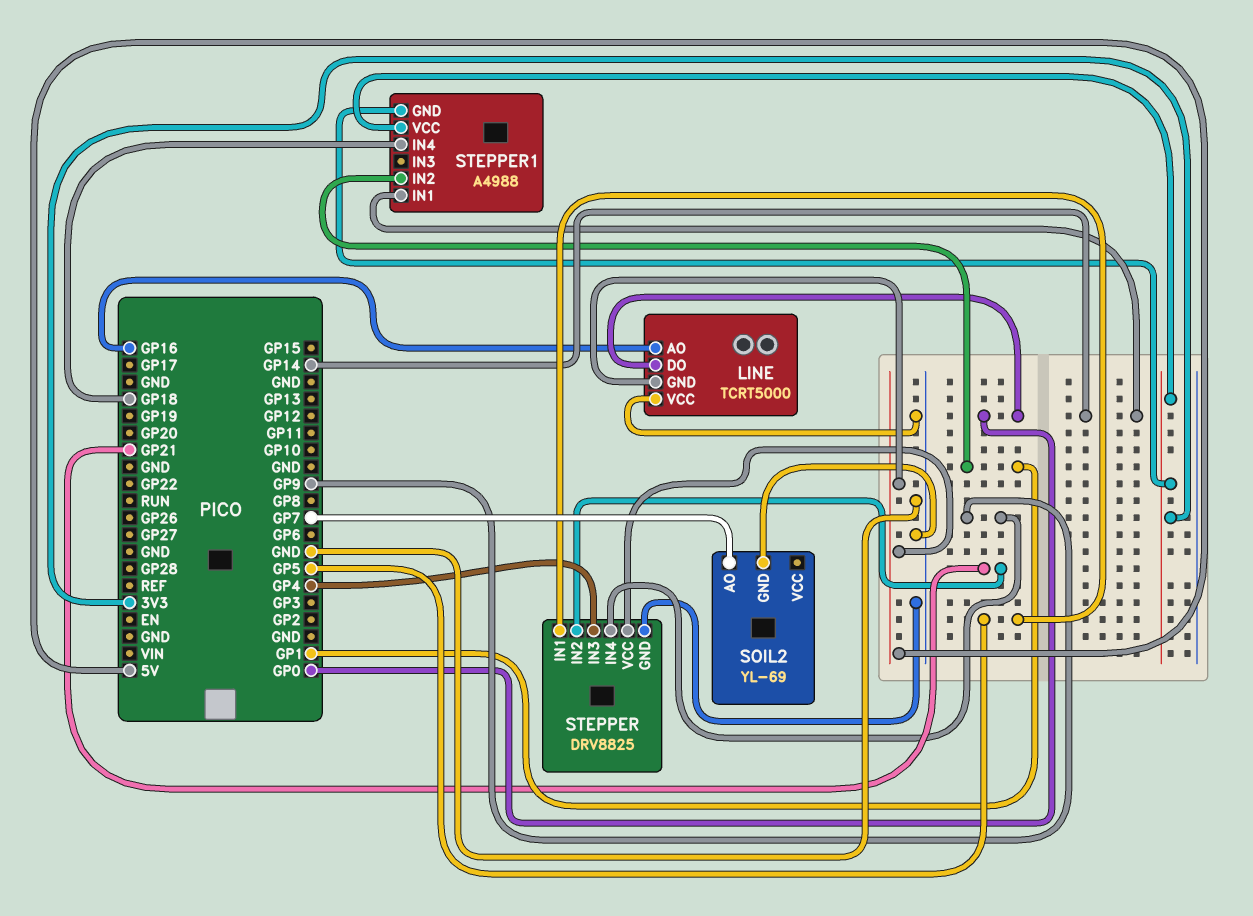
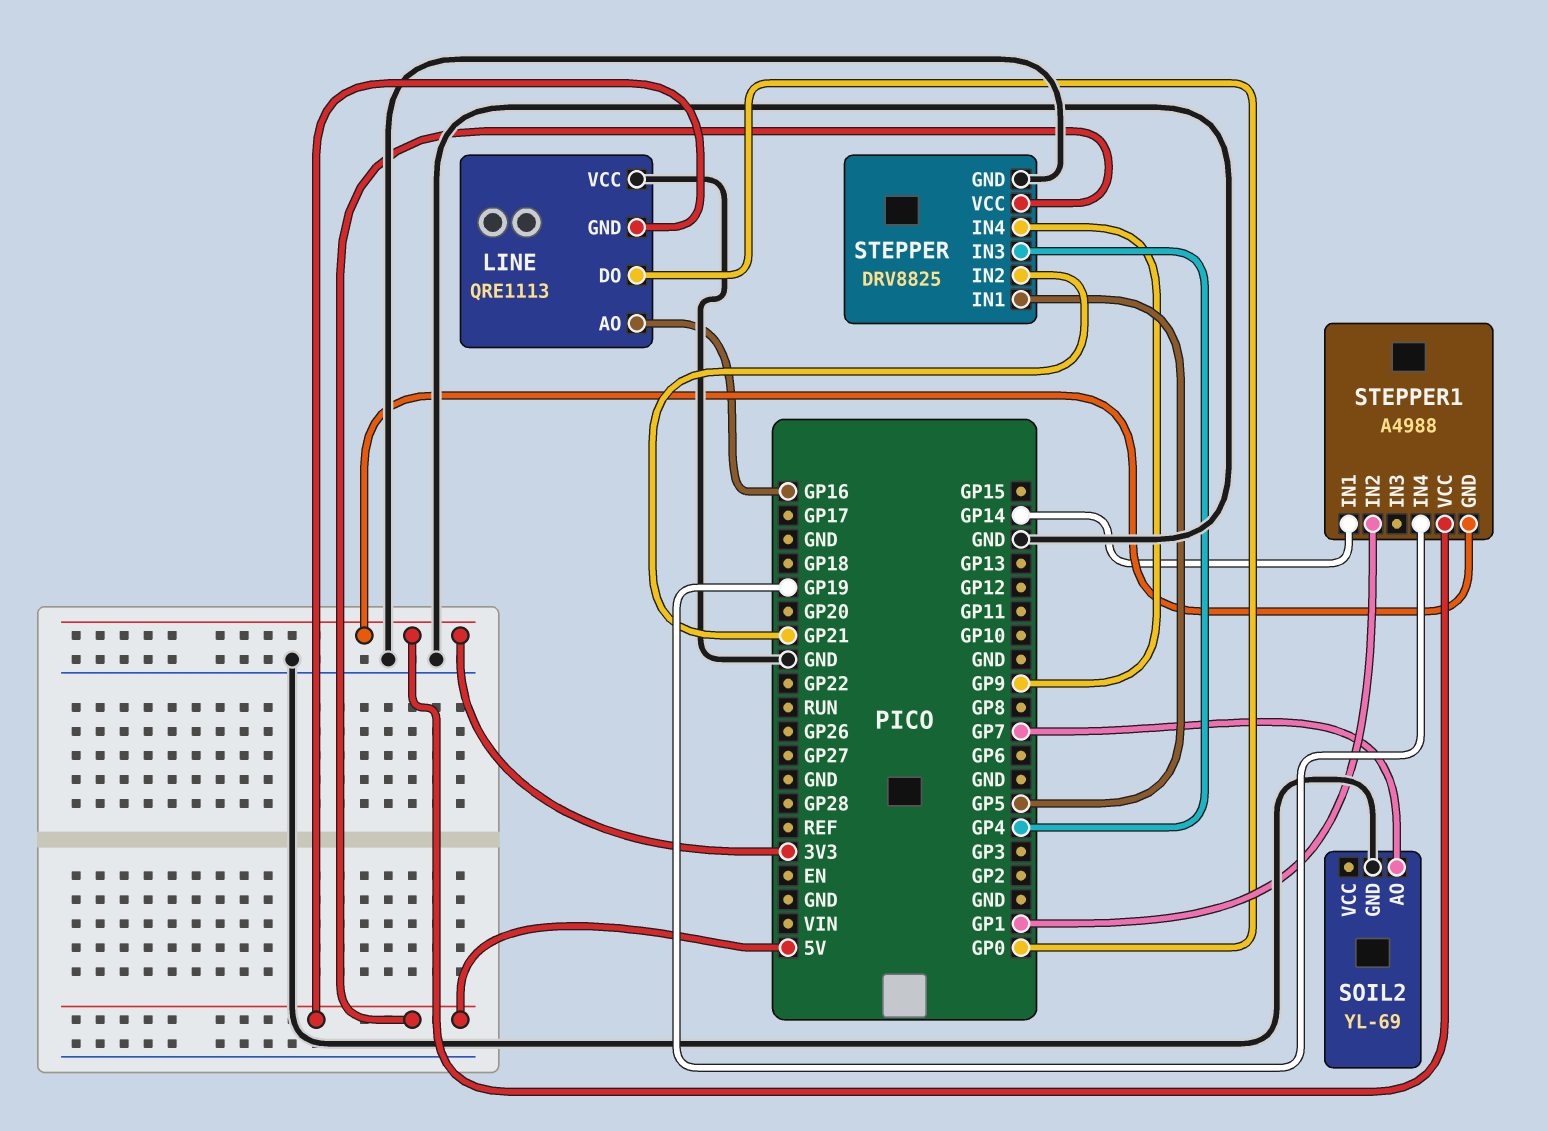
LINE: TCRT5000 -> QRE1113
STEPPER1 pin IN4: GP18 -> GP19

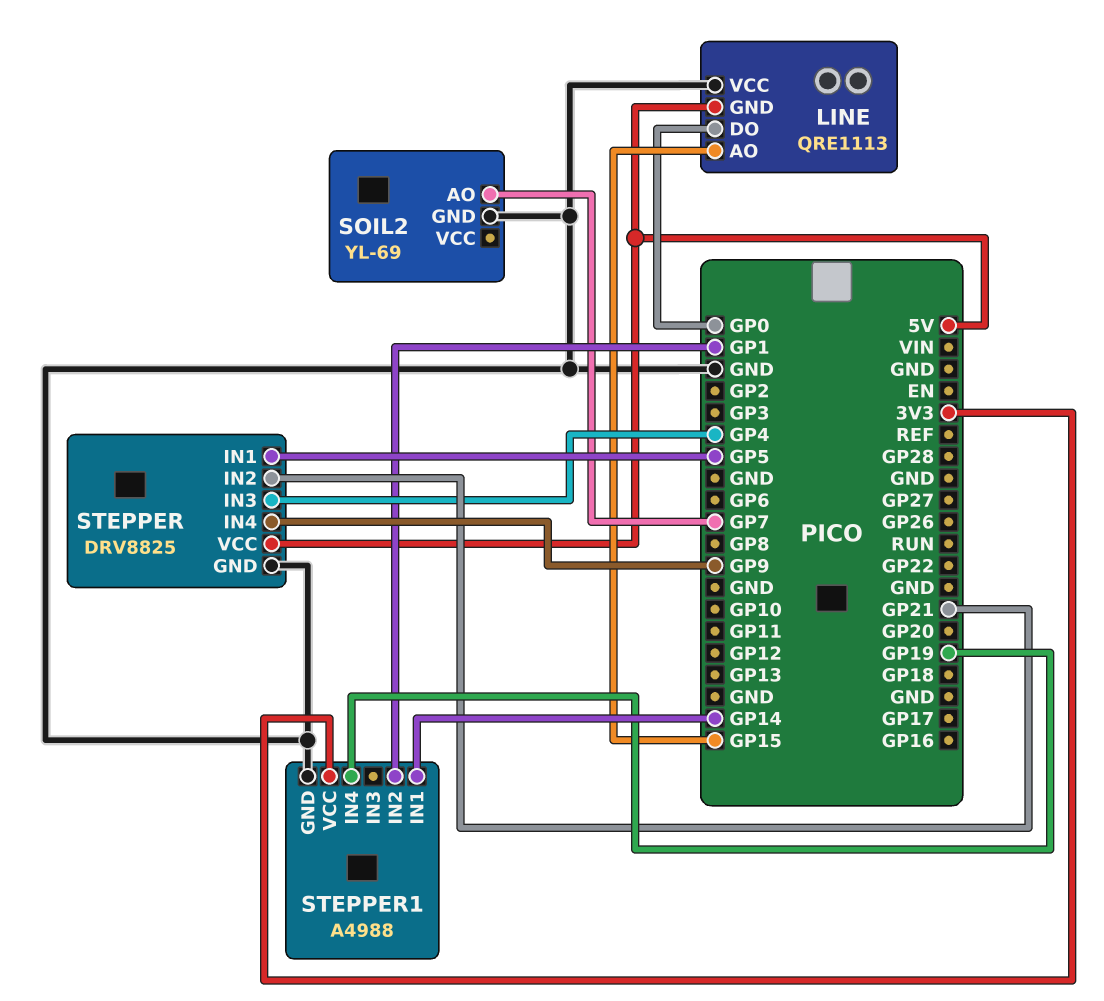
LINE pin AO: GP16 -> GP15
STEPPER1 pin GND: 3V3 -> GND

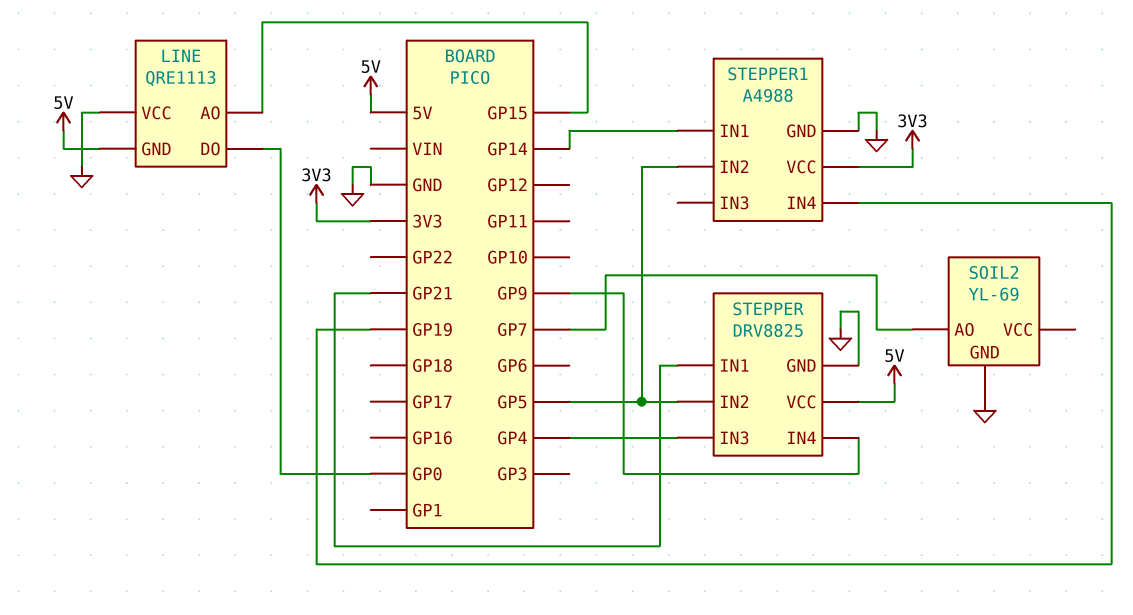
STEPPER pin IN1: GP5 -> GP21
STEPPER pin IN2: GP21 -> GP5
STEPPER1 pin IN2: GP1 -> GP5

